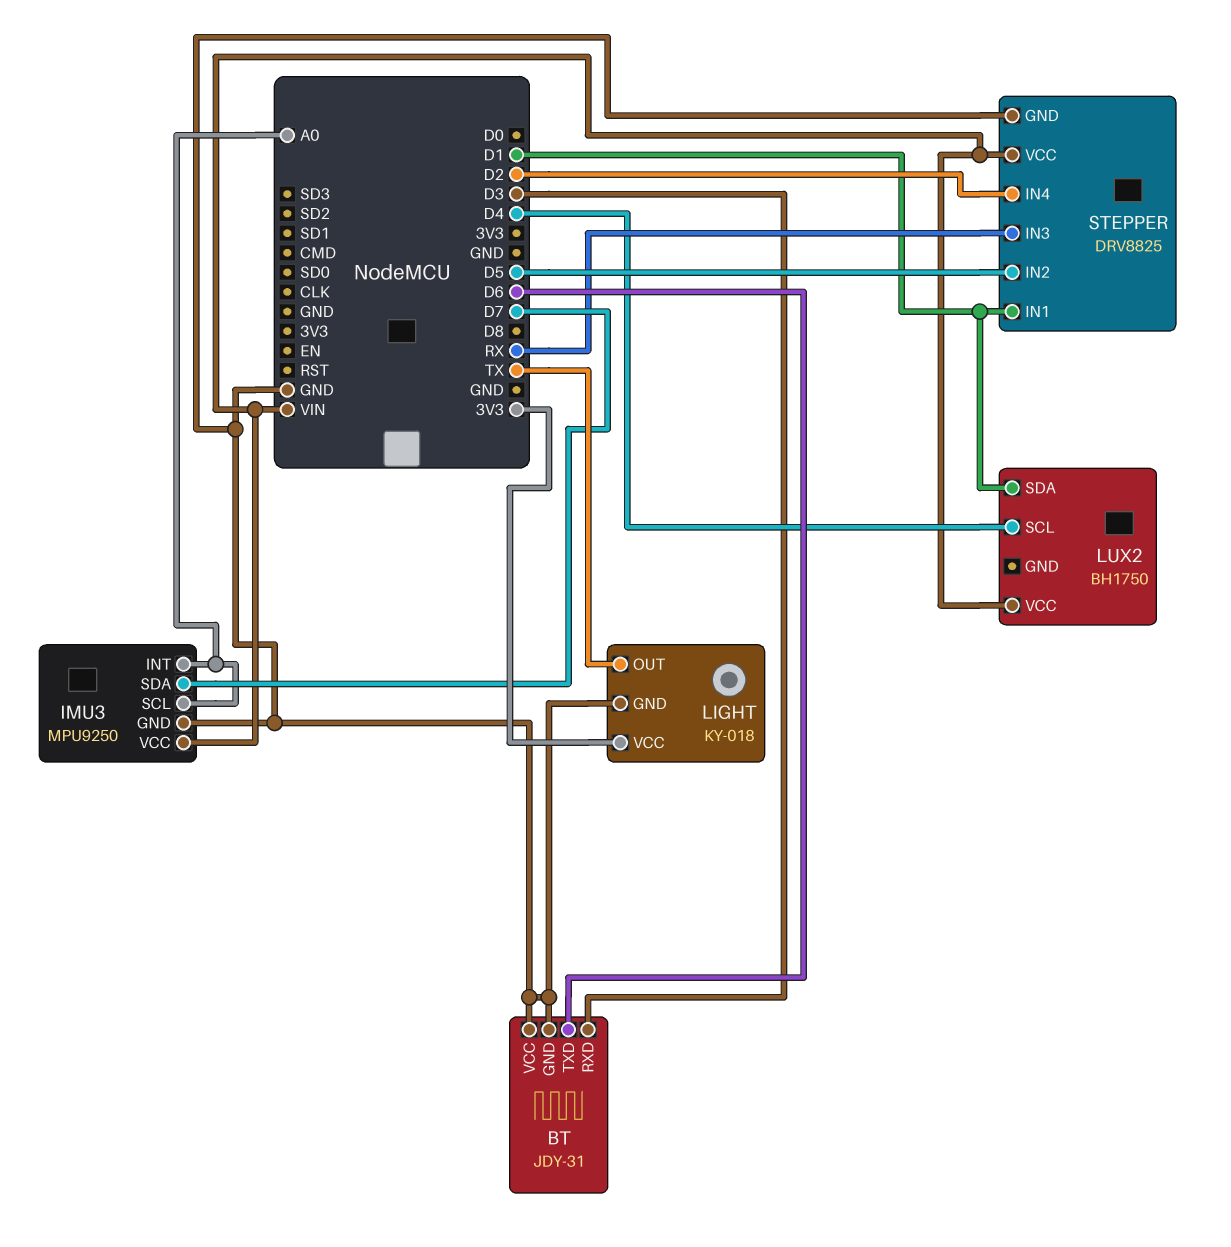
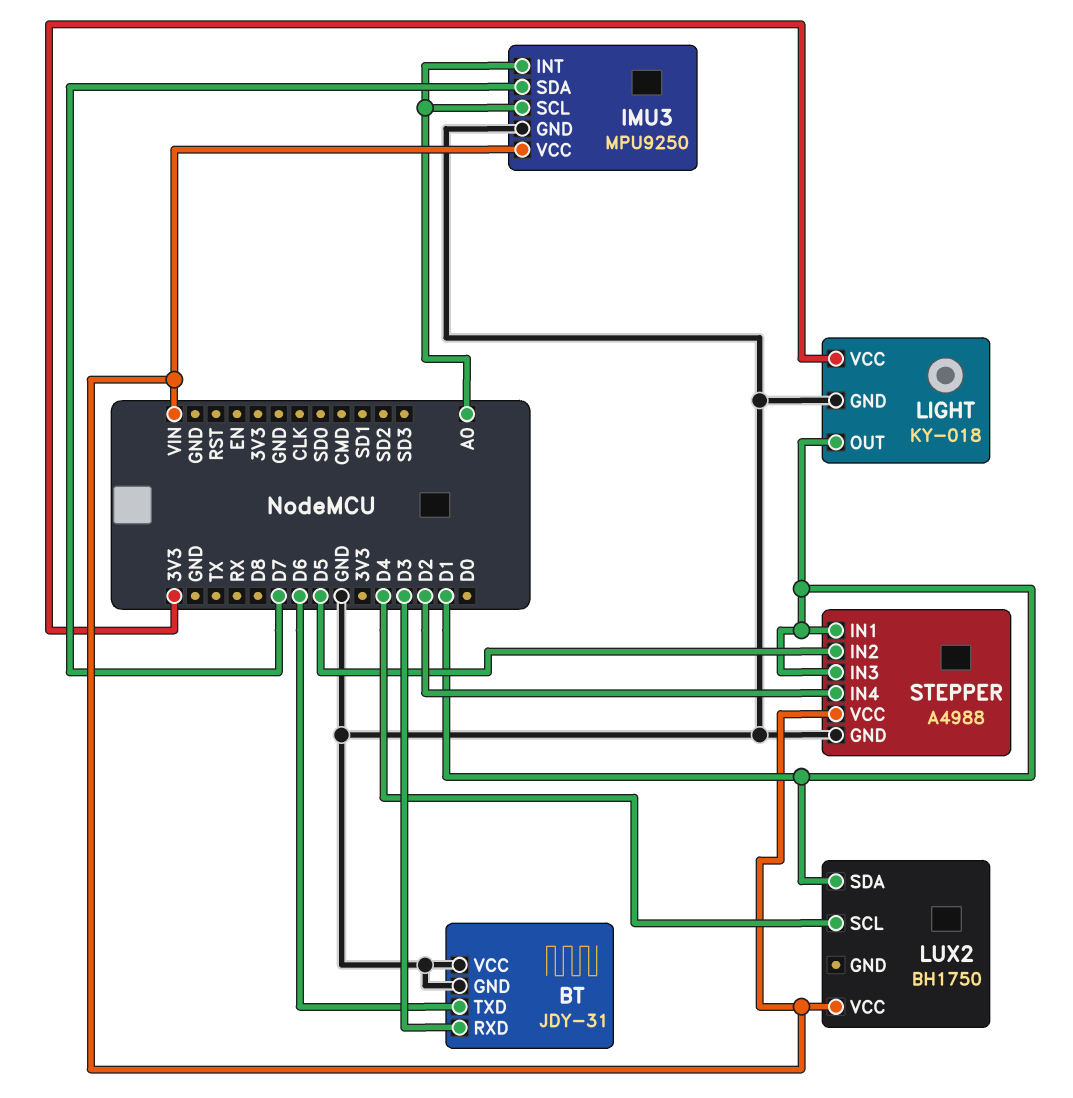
LIGHT pin OUT: TX -> D1
STEPPER: DRV8825 -> A4988
STEPPER pin IN3: RX -> D1

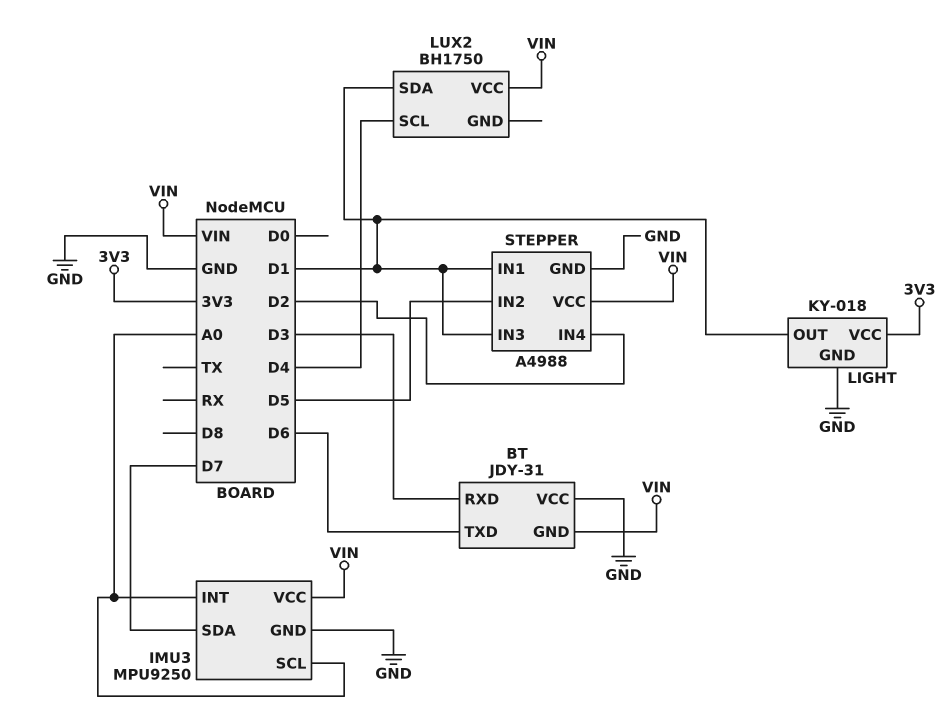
BT pin GND: GND -> VIN

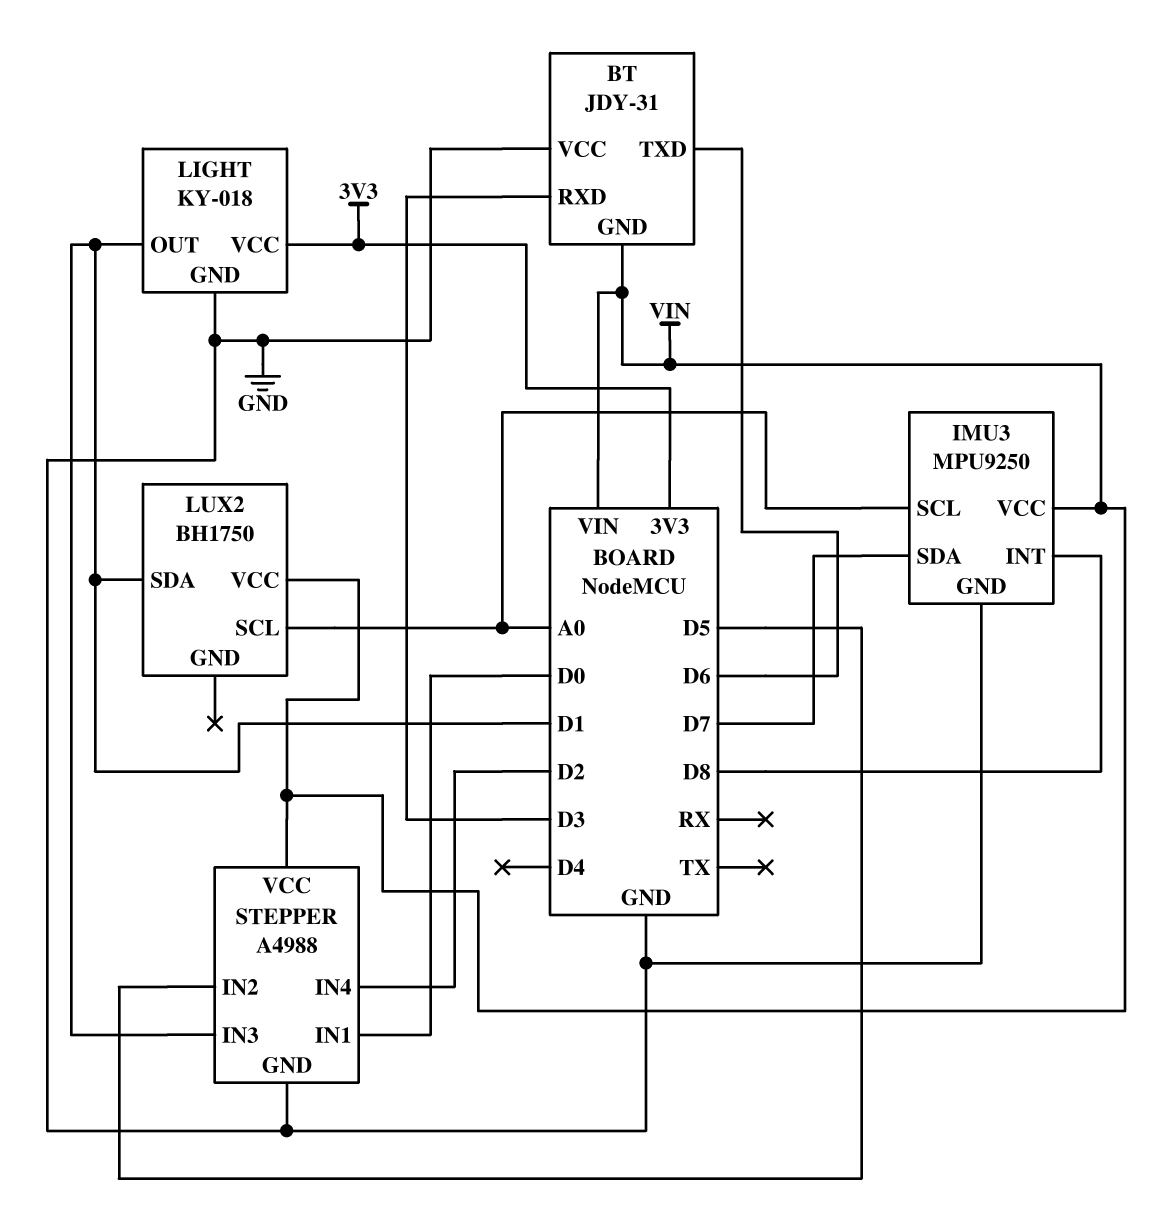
IMU3 pin INT: A0 -> D8
LUX2 pin SCL: D4 -> A0
STEPPER pin IN1: D1 -> D0

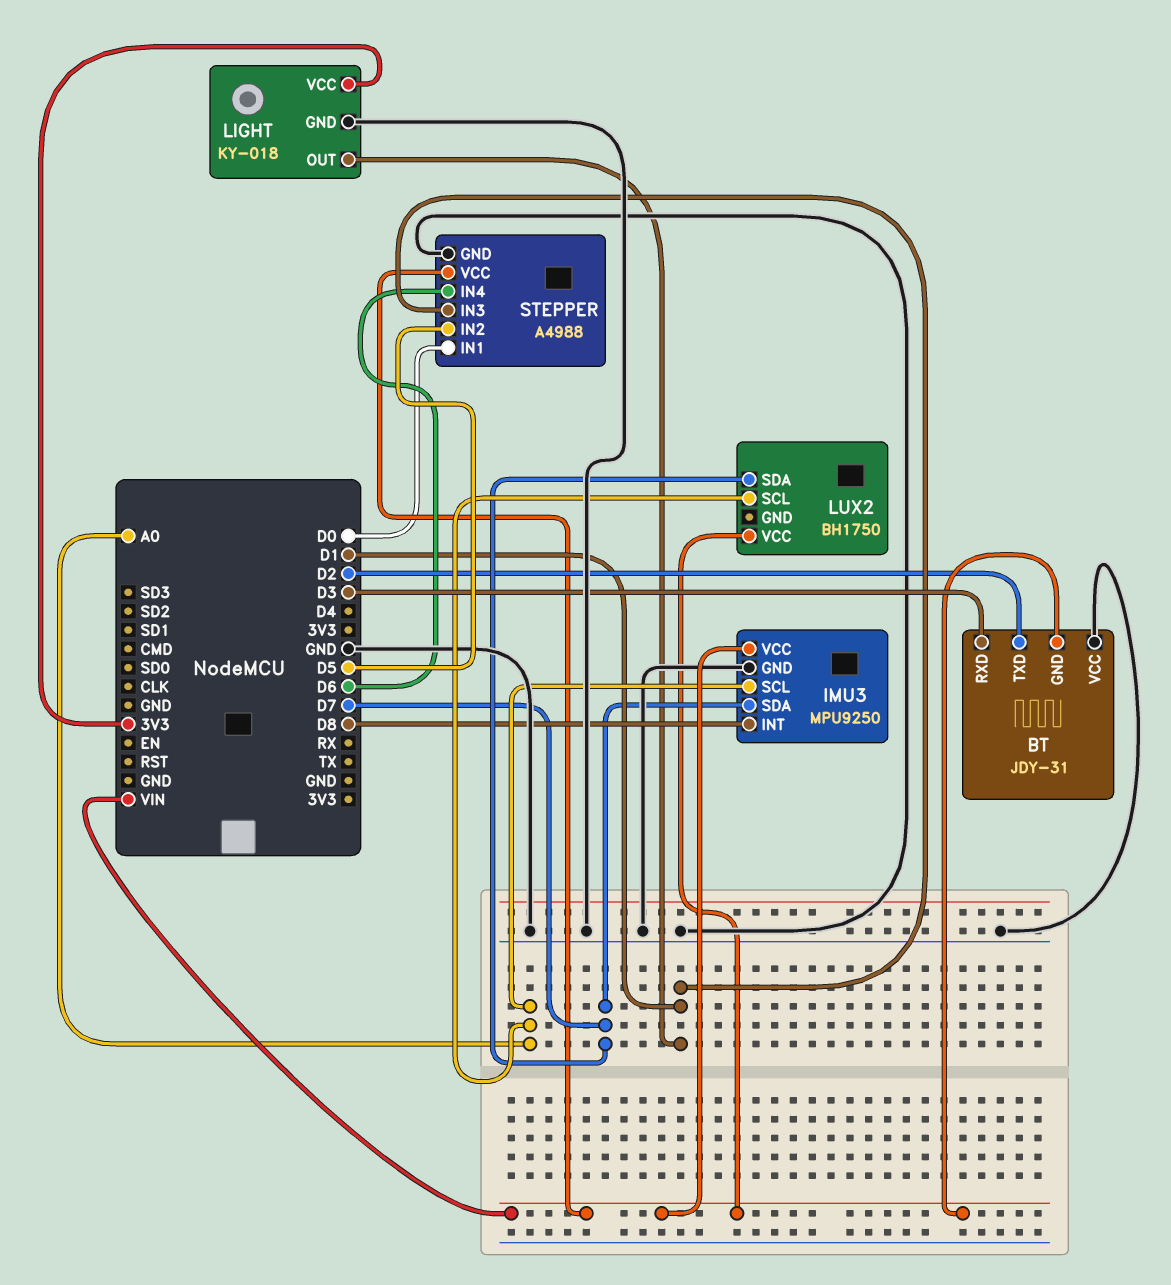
BT pin TXD: D6 -> D2
LUX2 pin SDA: D1 -> D7
STEPPER pin IN4: D2 -> D6

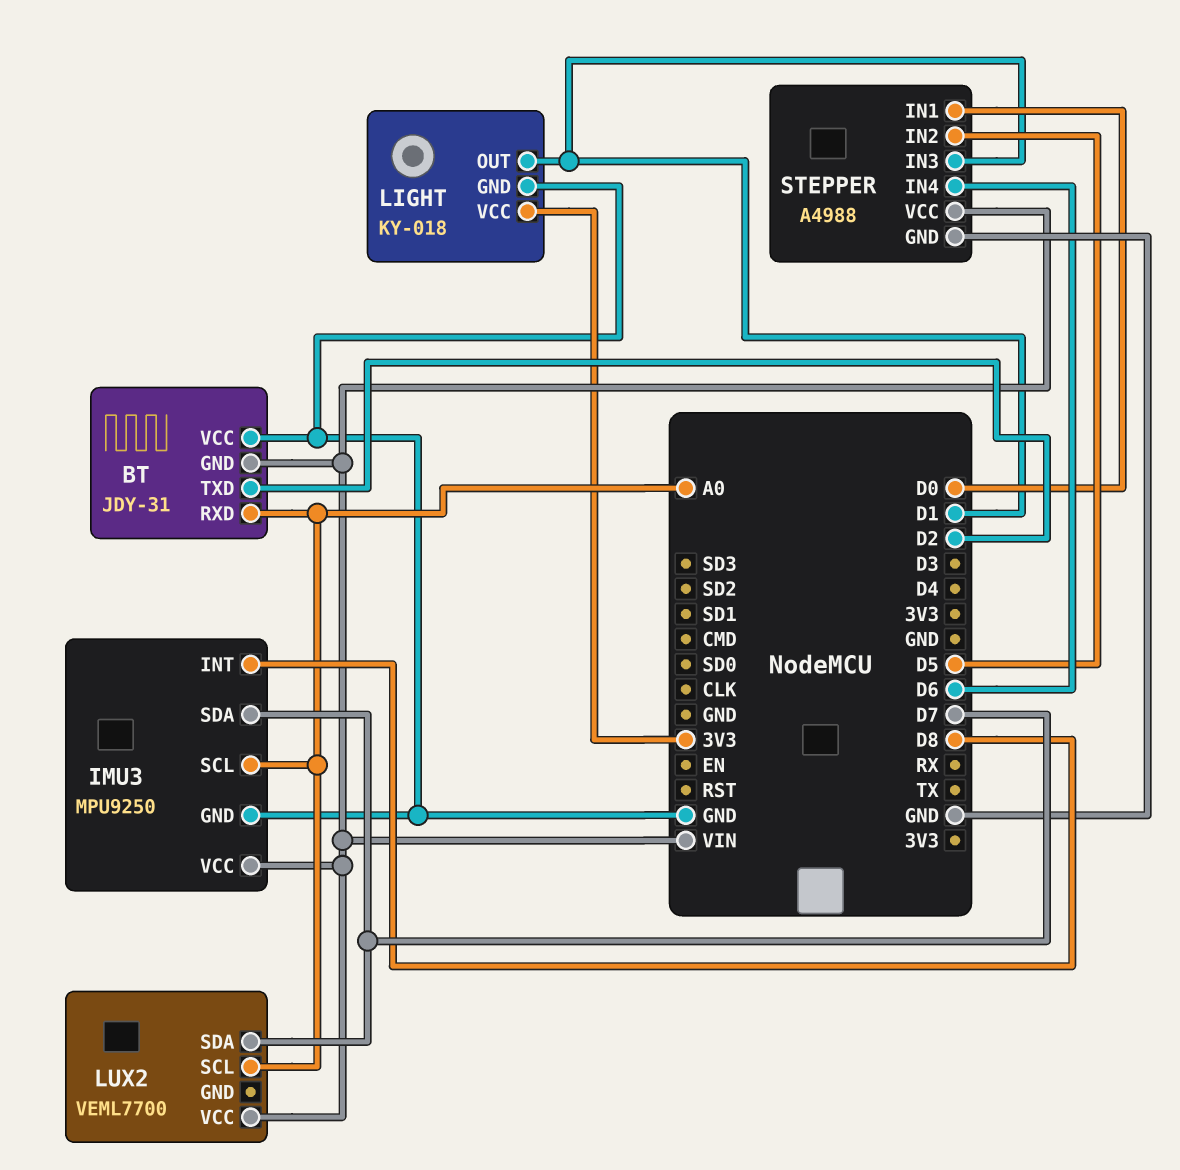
BT pin RXD: D3 -> A0
LUX2: BH1750 -> VEML7700

